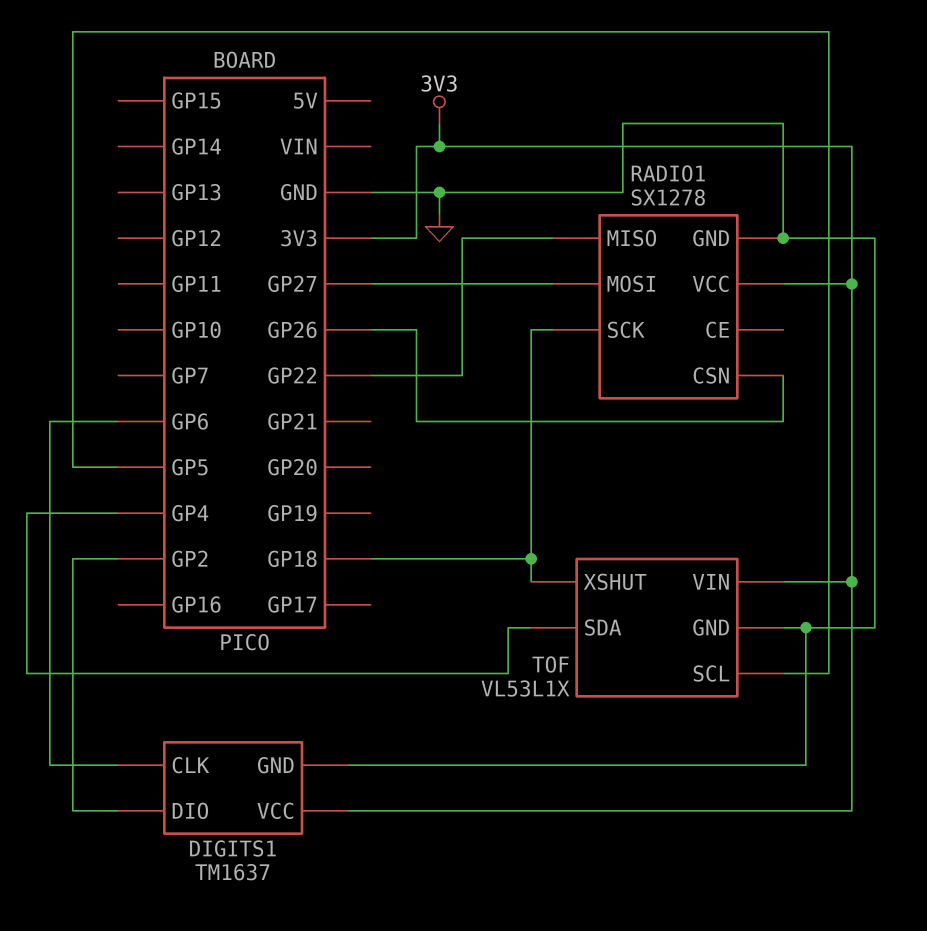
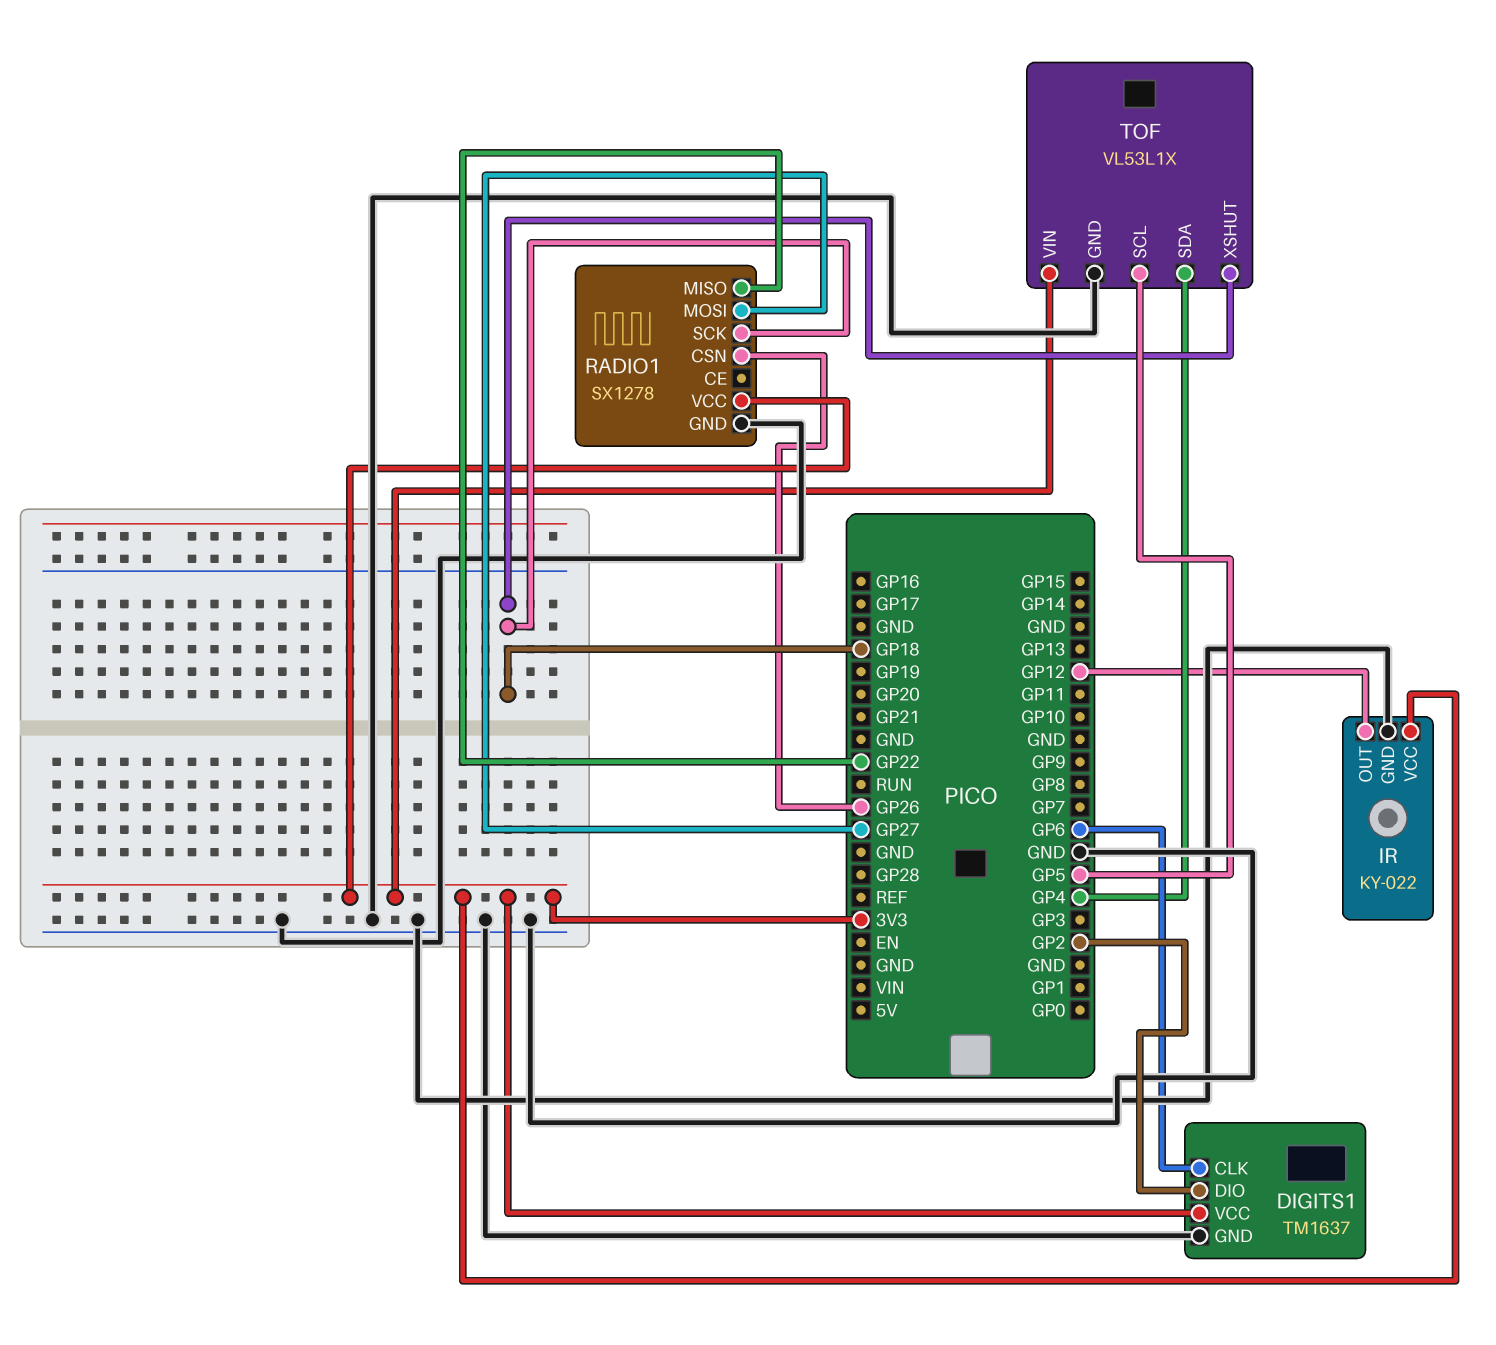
IR: none -> KY-022
IR pin GND: none -> GND
IR pin OUT: none -> GP12
IR pin VCC: none -> 3V3

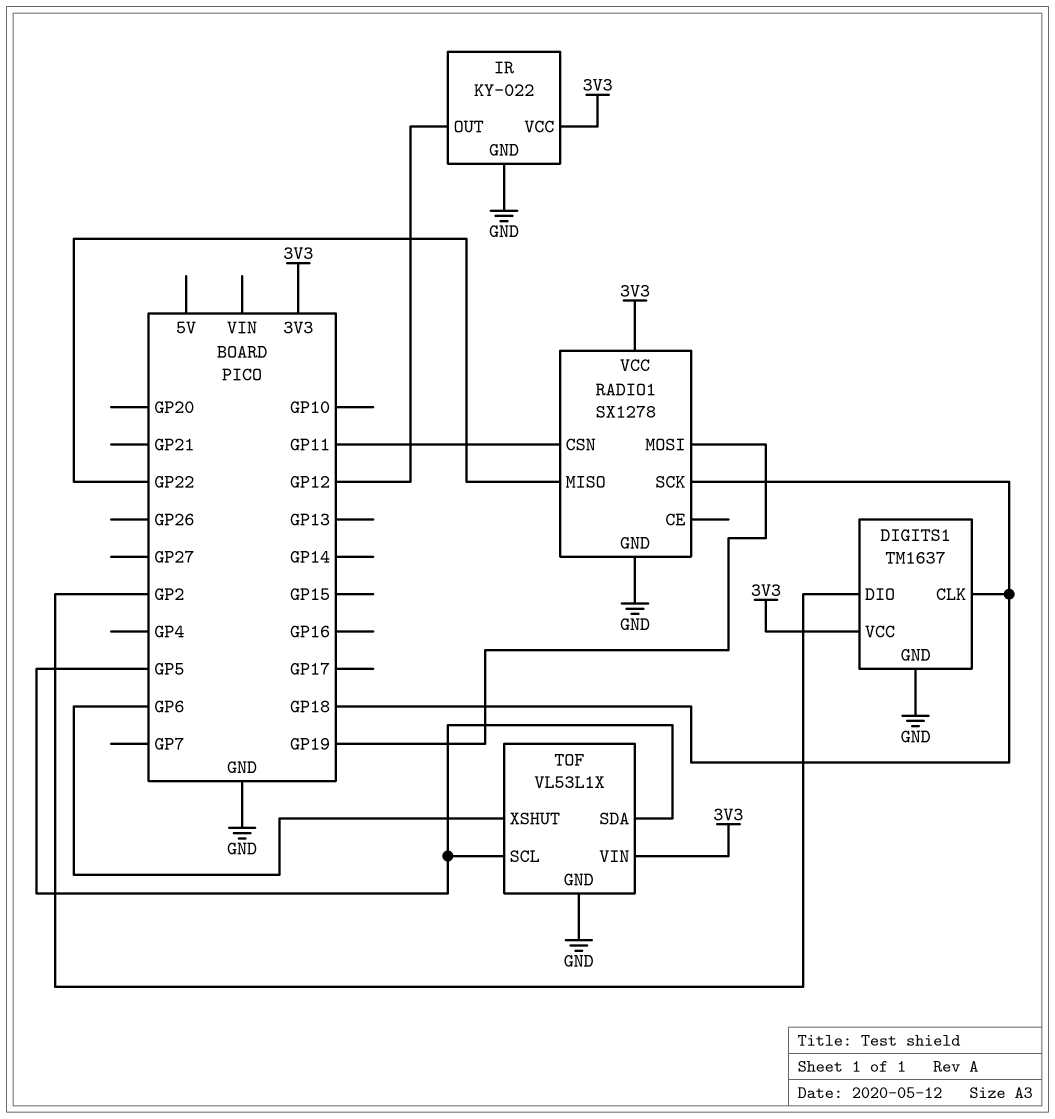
DIGITS1 pin CLK: GP6 -> GP18
RADIO1 pin CSN: GP26 -> GP11
RADIO1 pin MOSI: GP27 -> GP19
TOF pin SDA: GP4 -> GP5
TOF pin XSHUT: GP18 -> GP6

